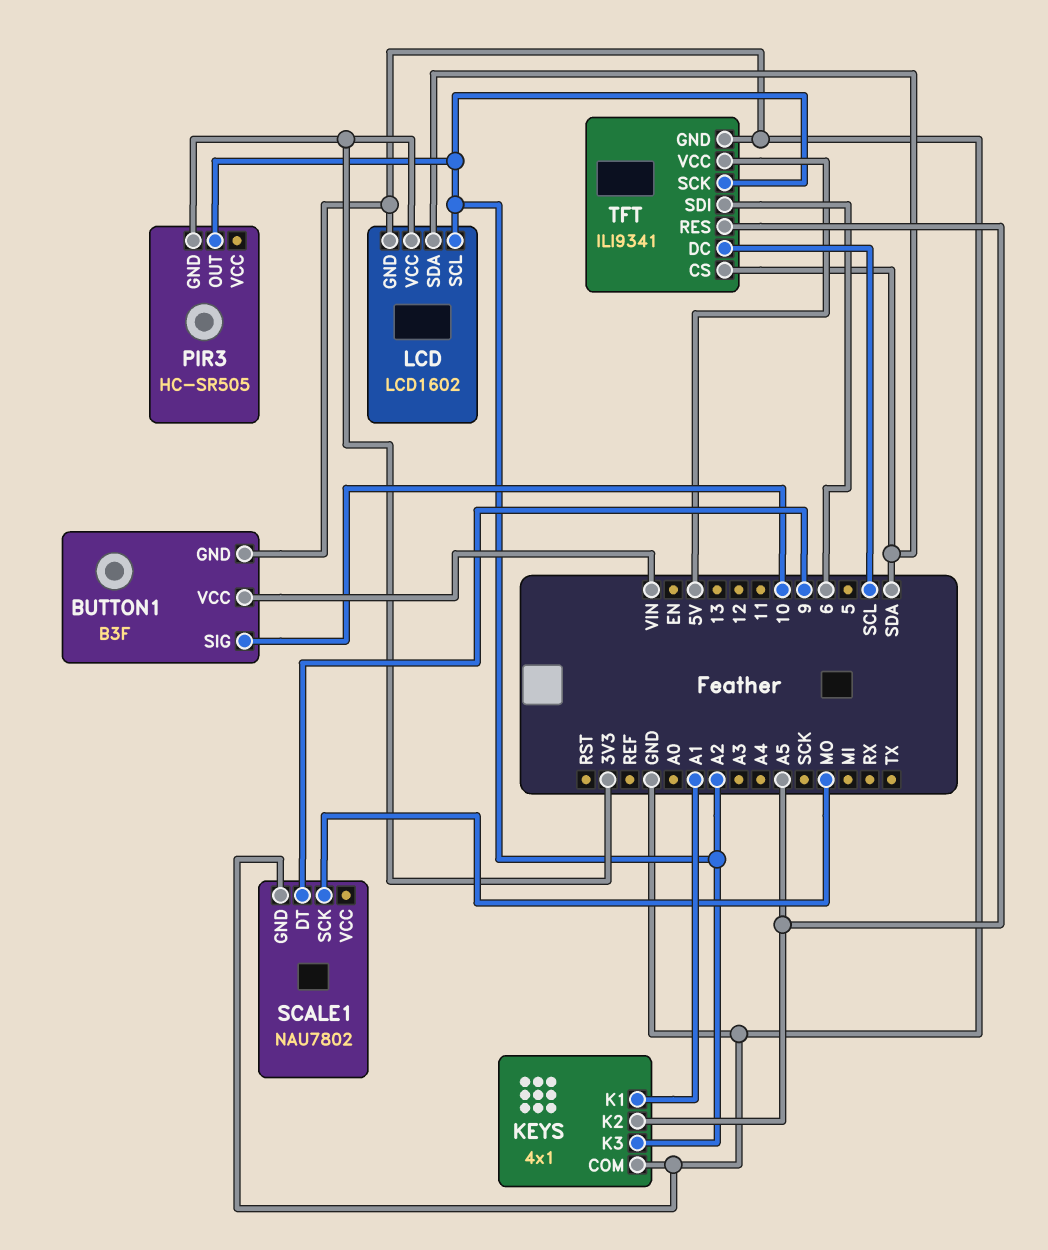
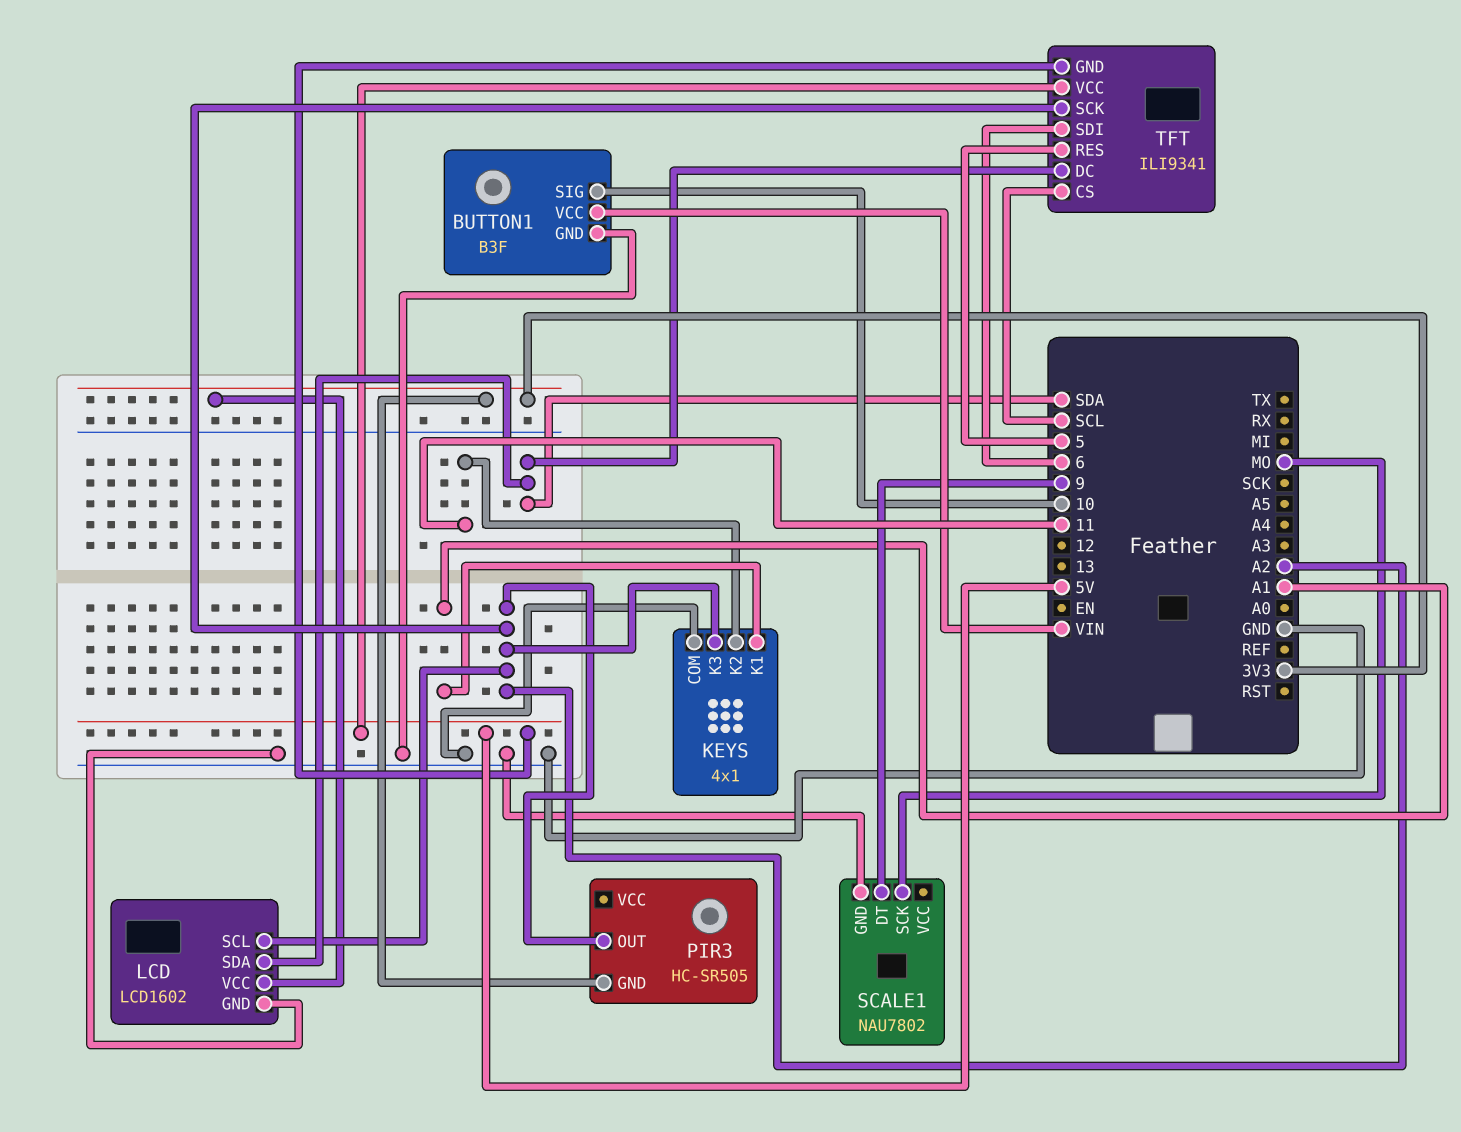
KEYS pin K2: A5 -> 11
TFT pin CS: SDA -> SCL
TFT pin DC: SCL -> SDA
TFT pin GND: GND -> 5V
TFT pin RES: A5 -> 5

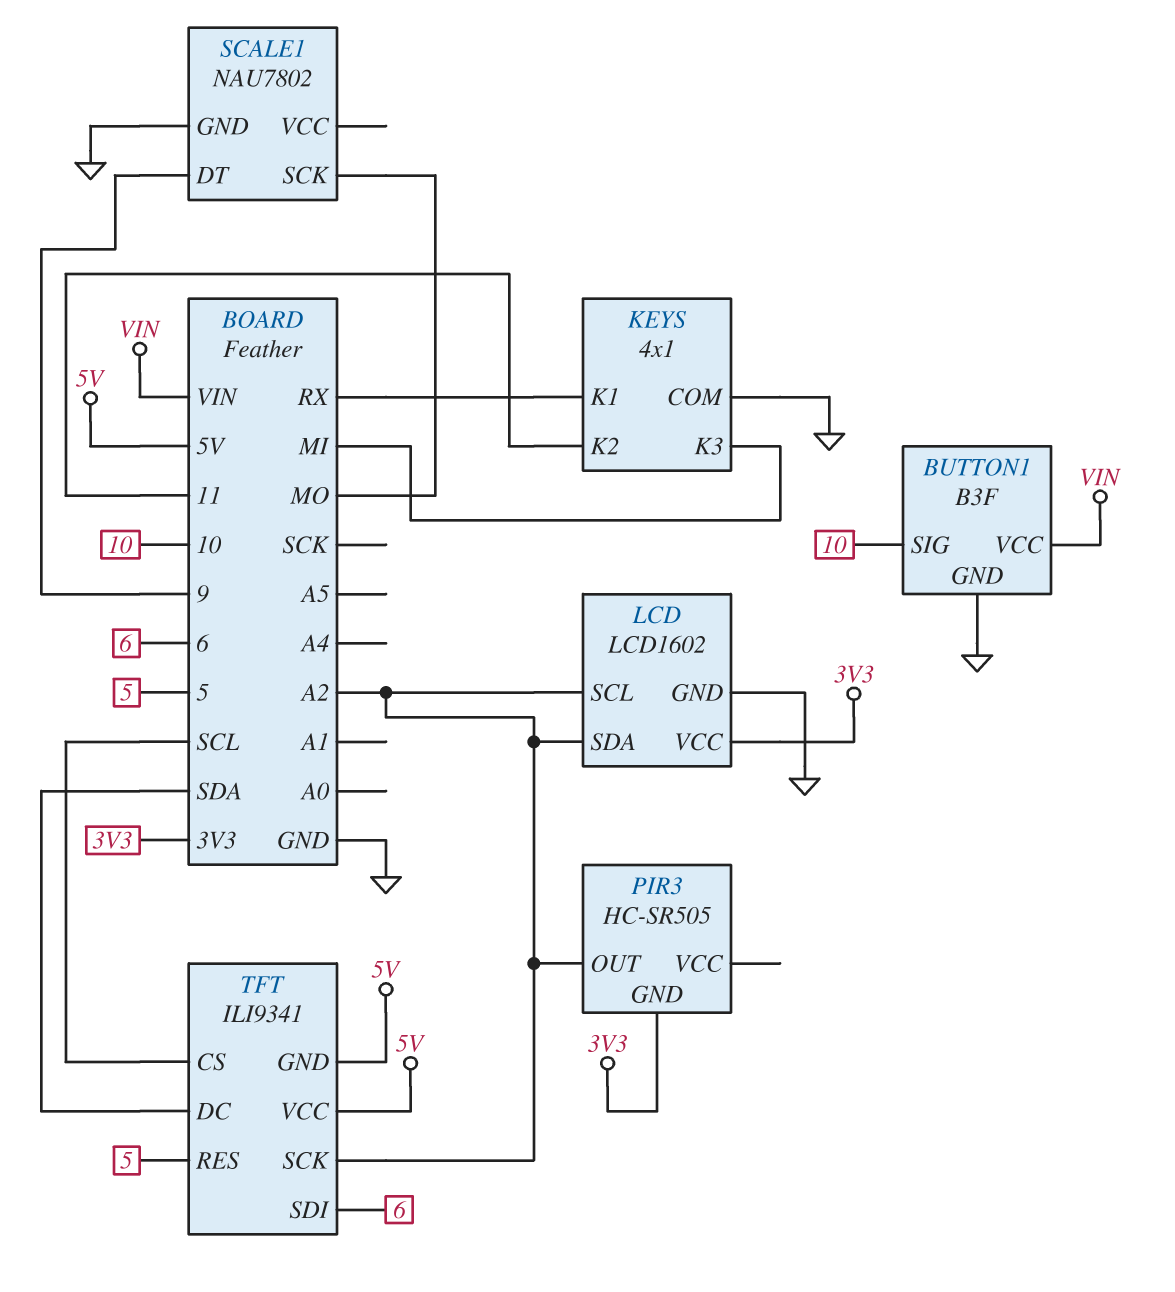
KEYS pin K1: A1 -> RX
KEYS pin K3: A2 -> MI
LCD pin SDA: SDA -> A2

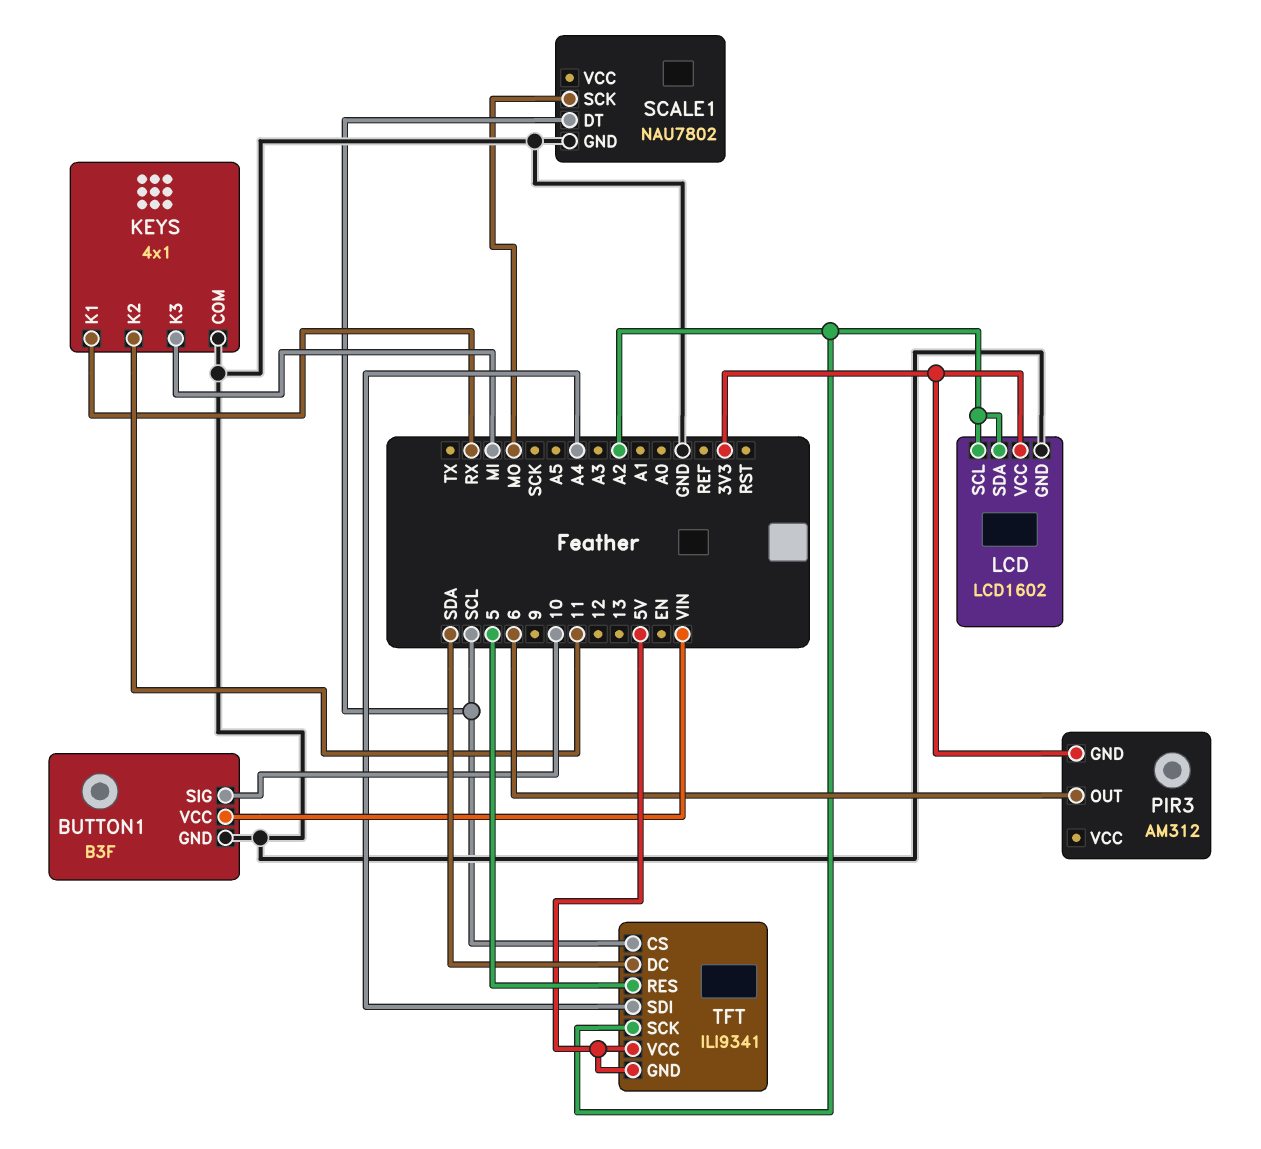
PIR3: HC-SR505 -> AM312
PIR3 pin OUT: A2 -> 6
SCALE1 pin DT: 9 -> SCL
TFT pin SDI: 6 -> A4

